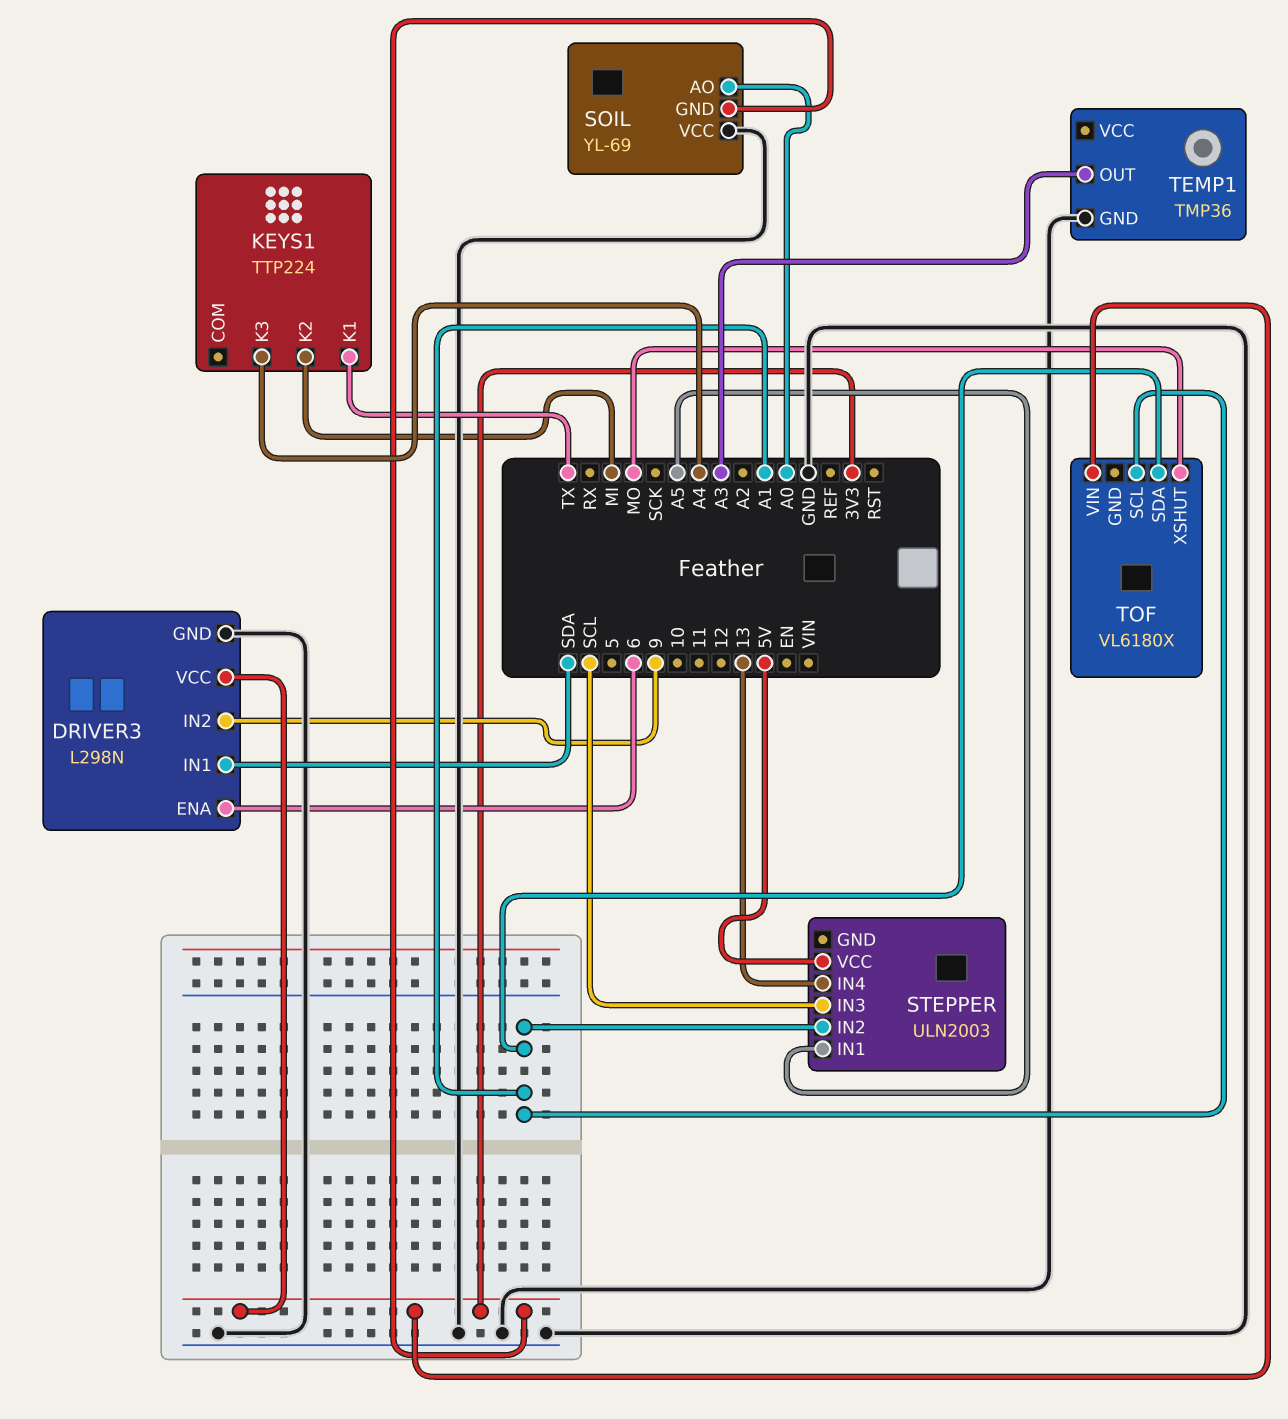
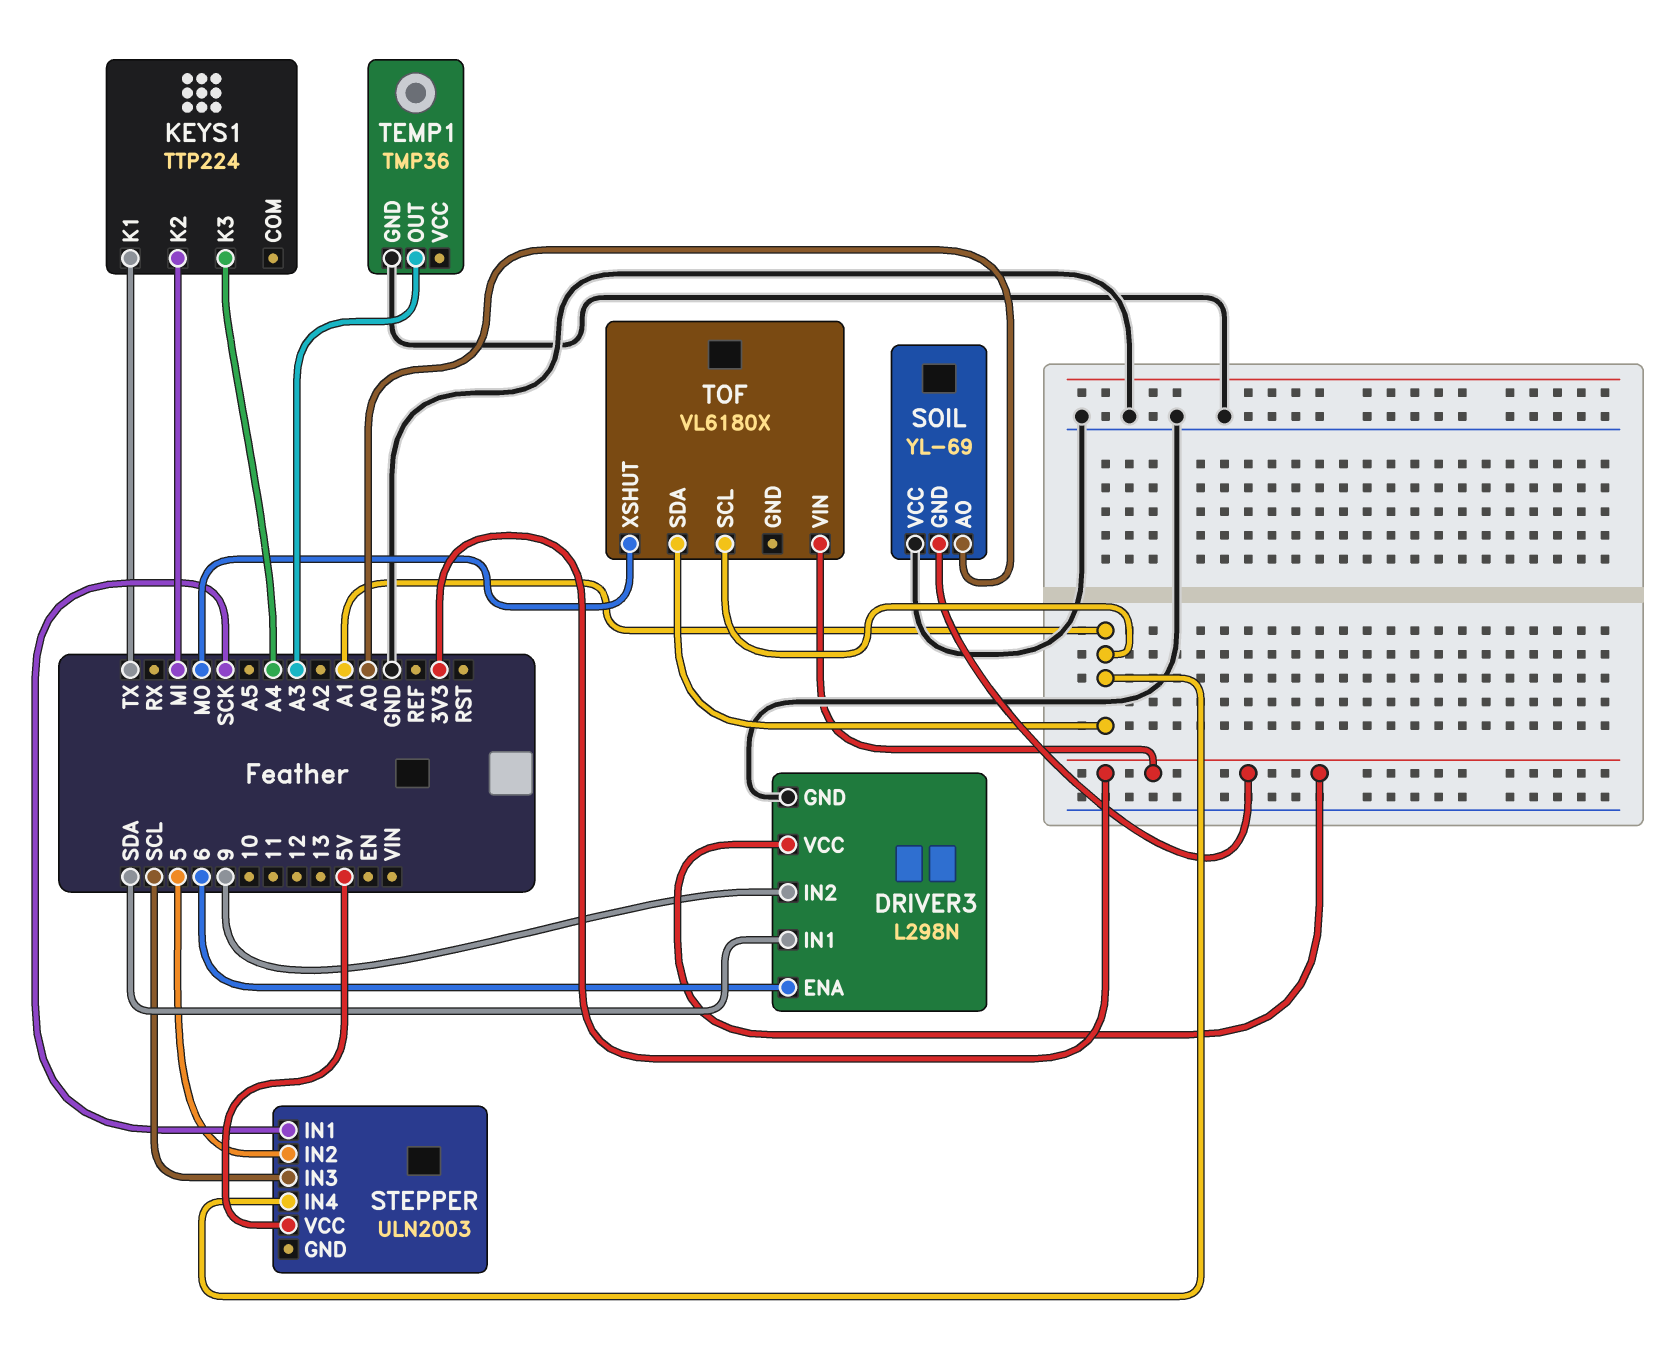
STEPPER pin IN1: A5 -> SCK
STEPPER pin IN2: A1 -> 5
STEPPER pin IN4: 13 -> A1

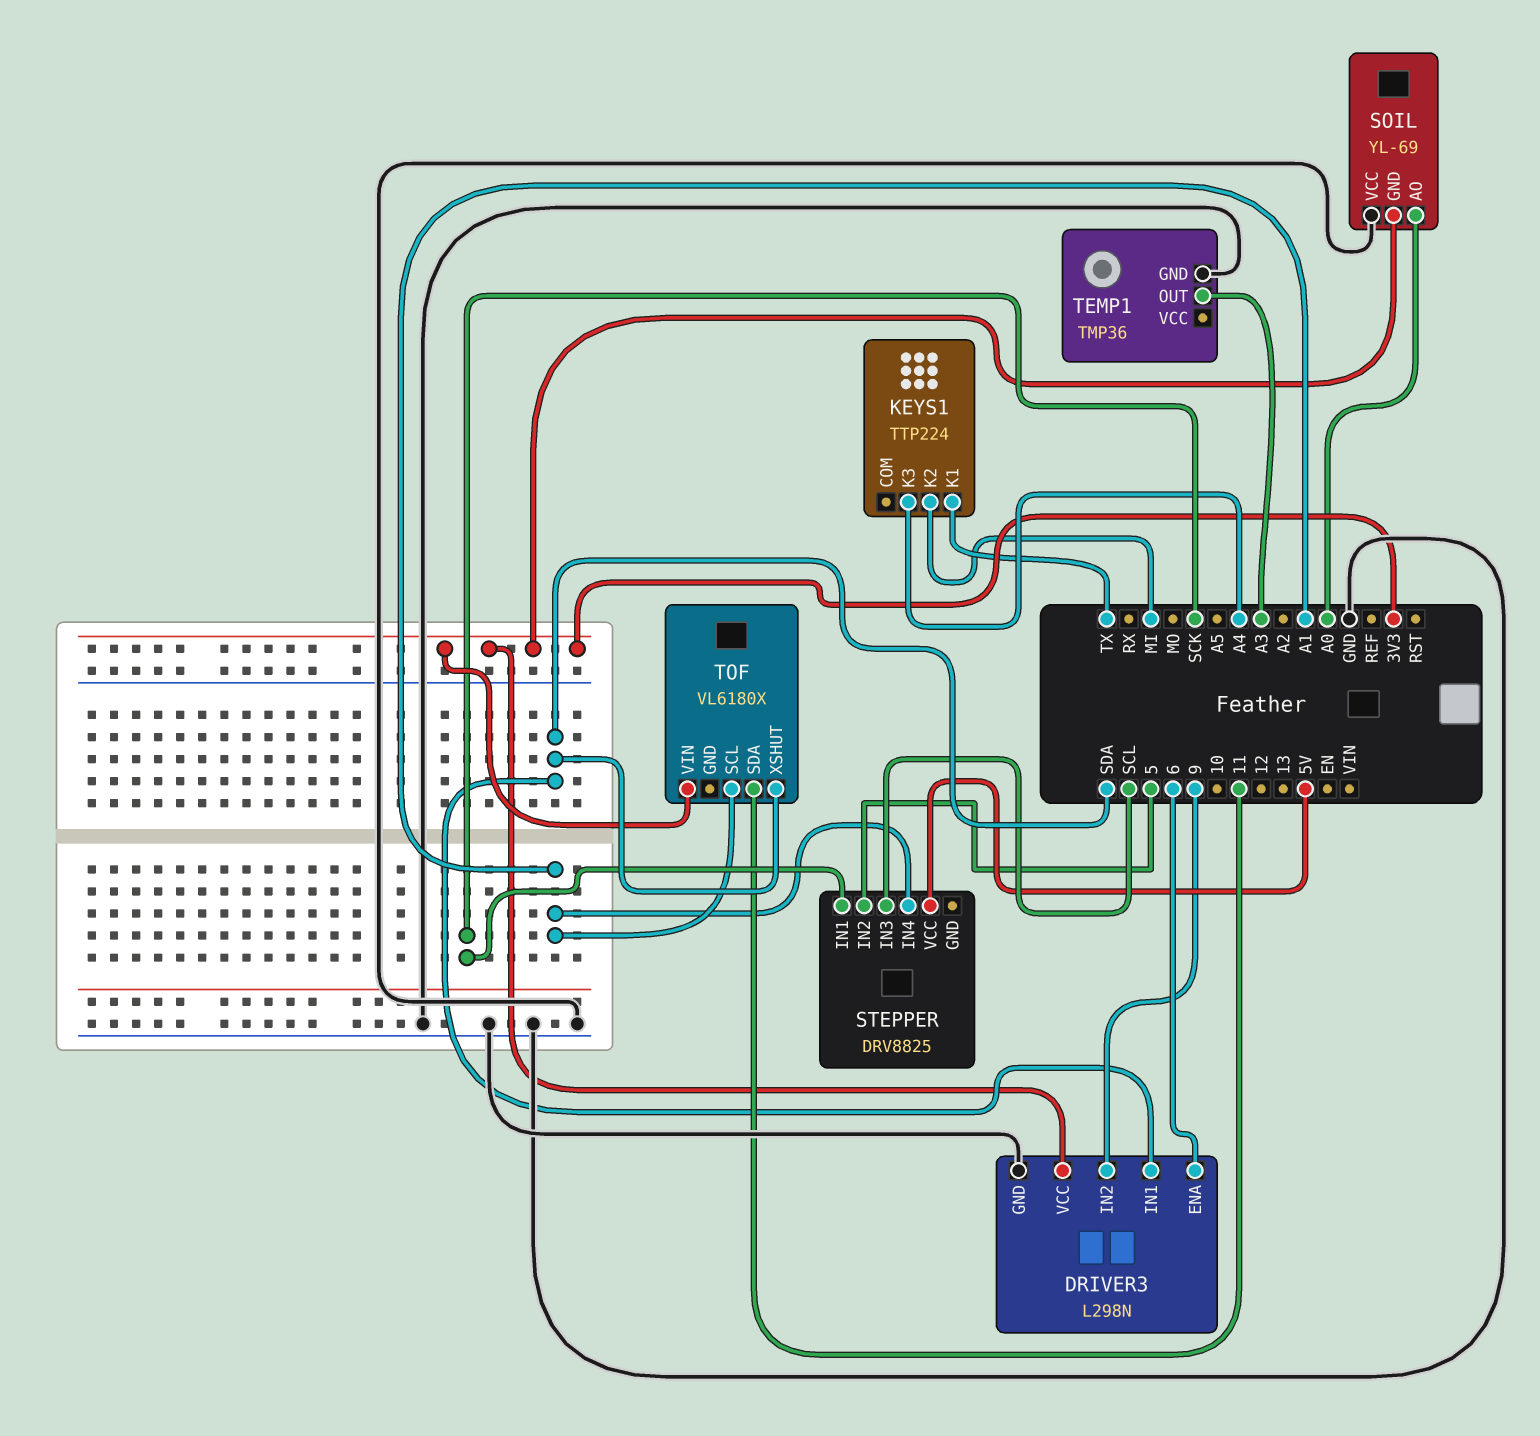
STEPPER: ULN2003 -> DRV8825
TOF pin SDA: A1 -> 11
TOF pin XSHUT: MO -> SDA

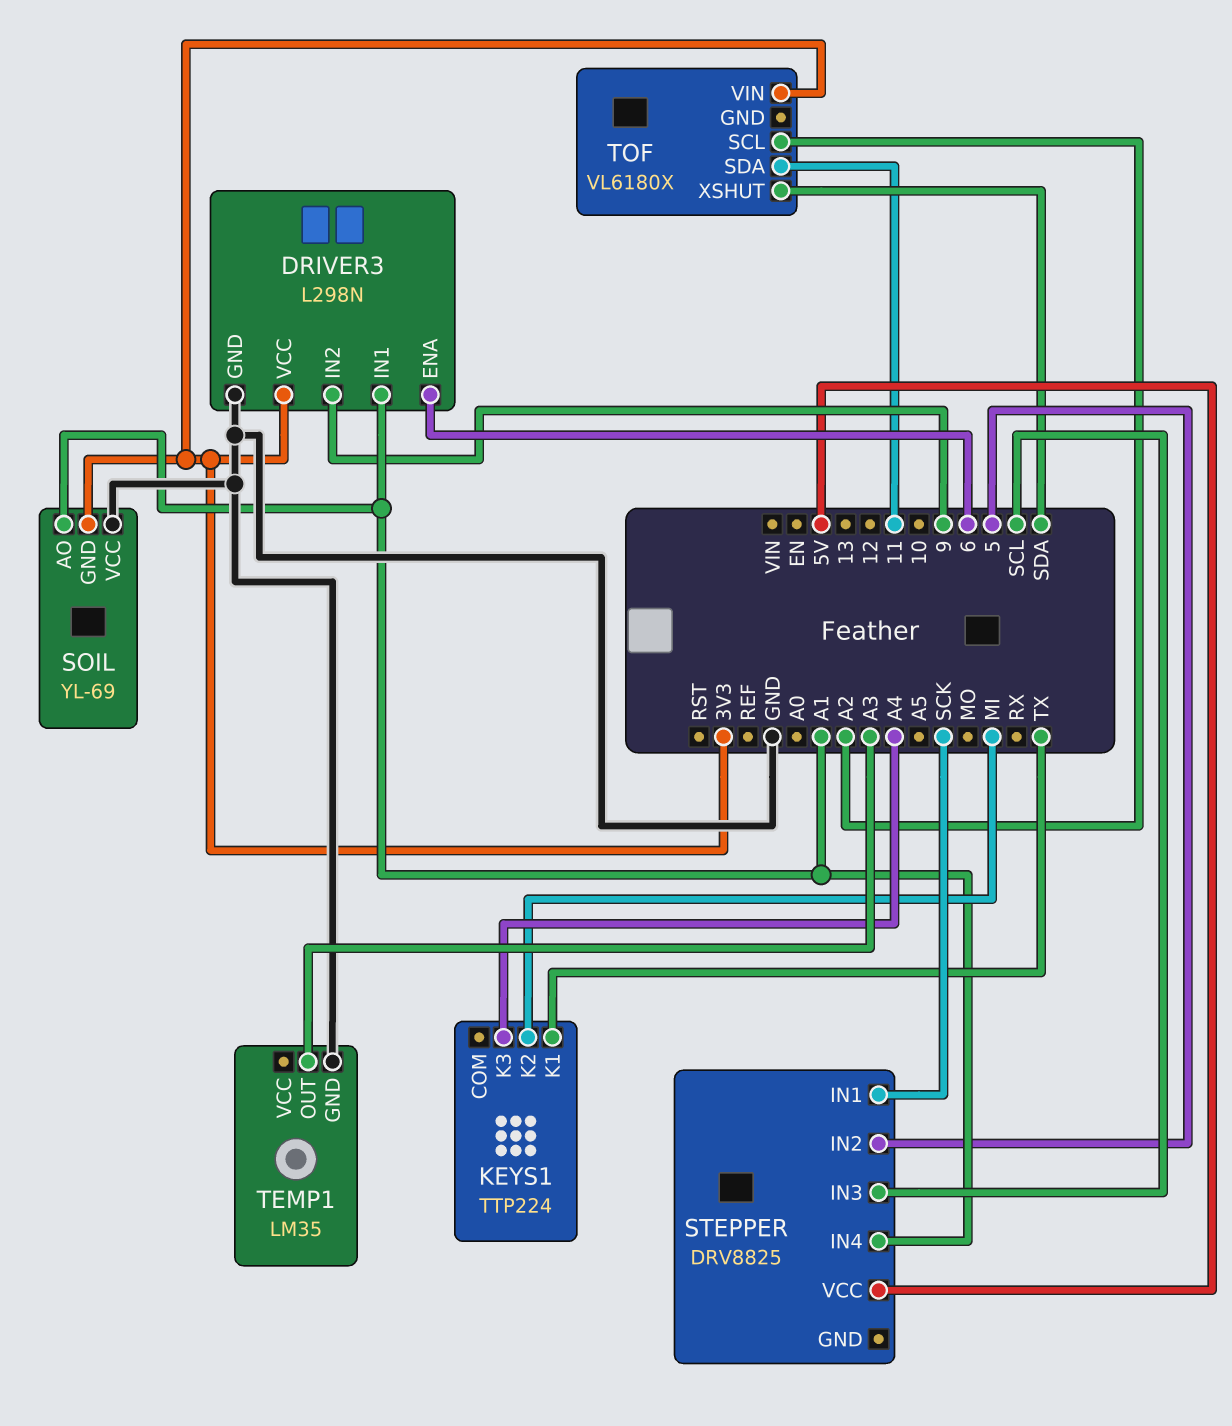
DRIVER3 pin IN1: SDA -> A1
SOIL pin AO: A0 -> A1
TEMP1: TMP36 -> LM35
TOF pin SCL: A1 -> A2

